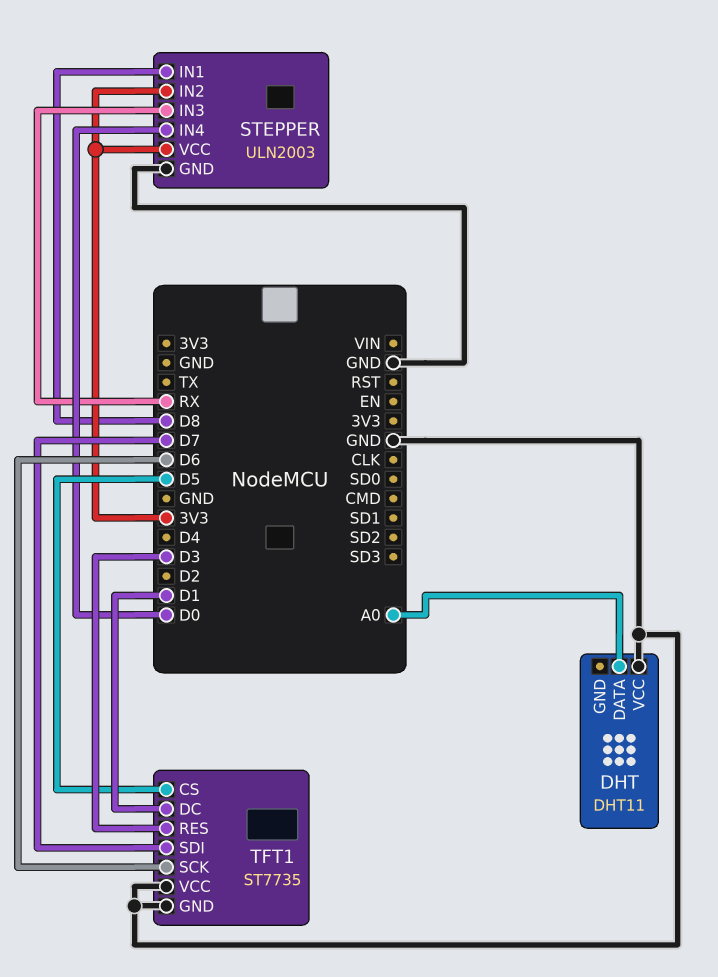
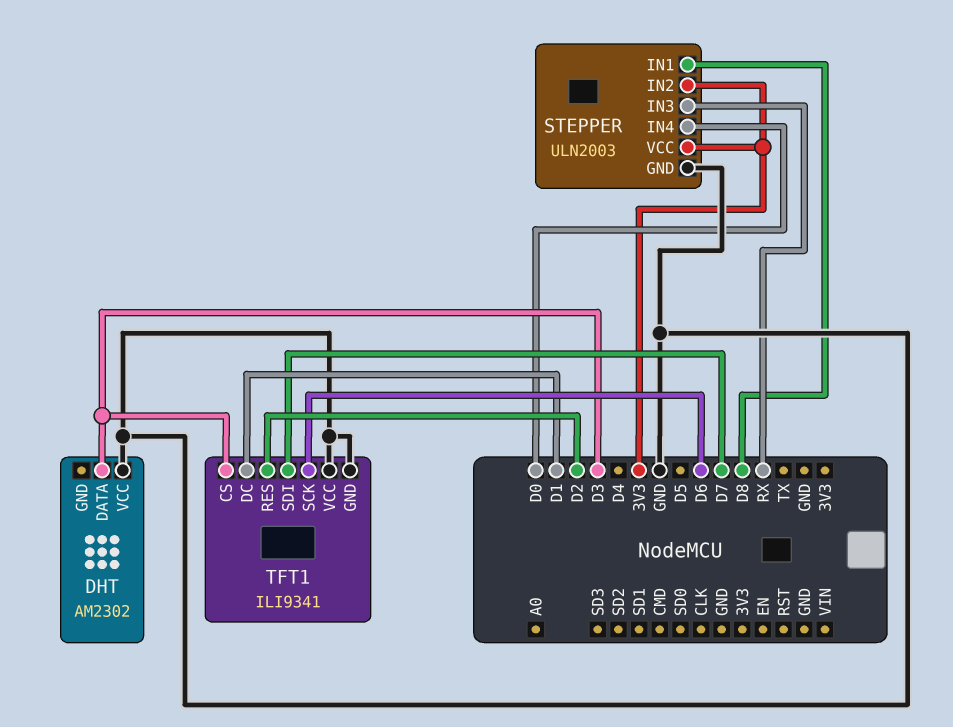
DHT: DHT11 -> AM2302
DHT pin DATA: A0 -> D3
TFT1: ST7735 -> ILI9341
TFT1 pin CS: D5 -> D3
TFT1 pin RES: D3 -> D2

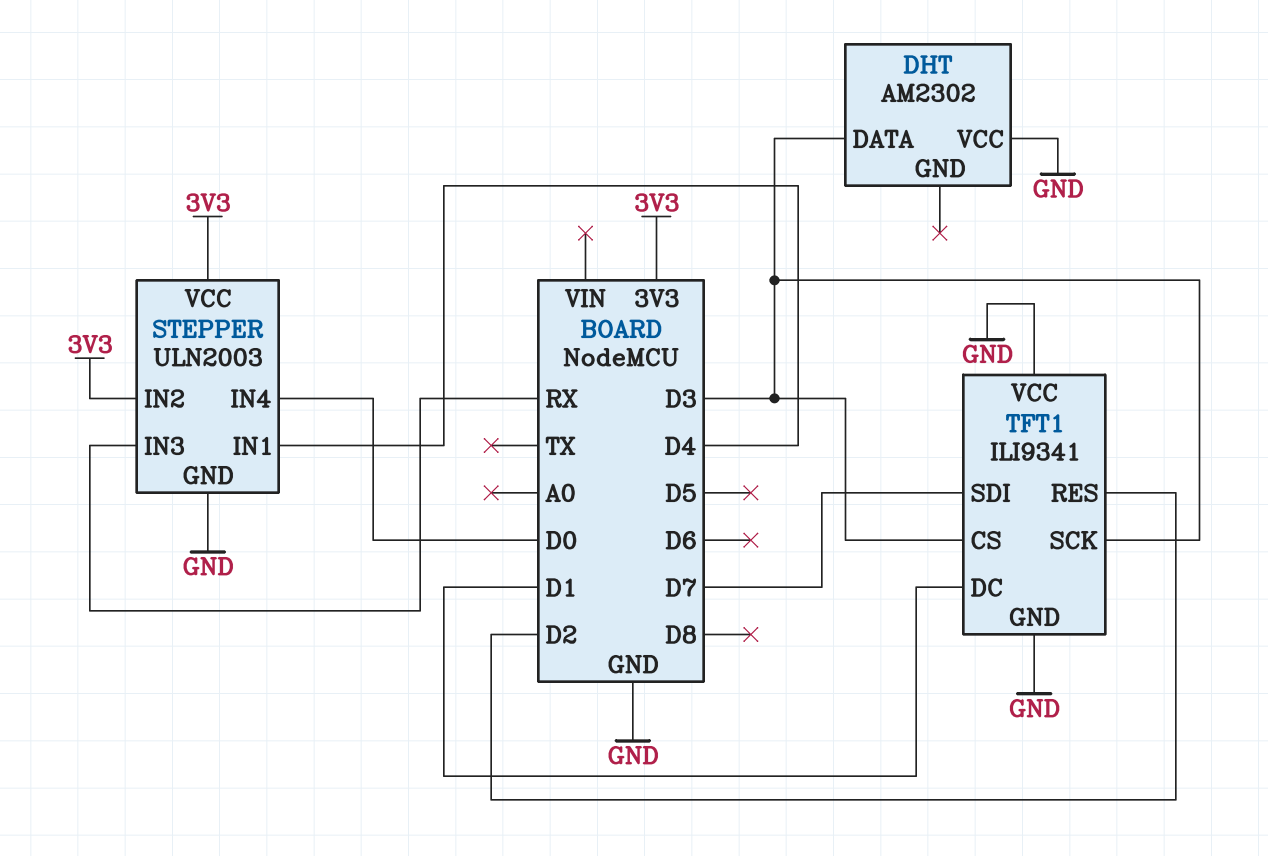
STEPPER pin IN1: D8 -> D4
TFT1 pin SCK: D6 -> D3

